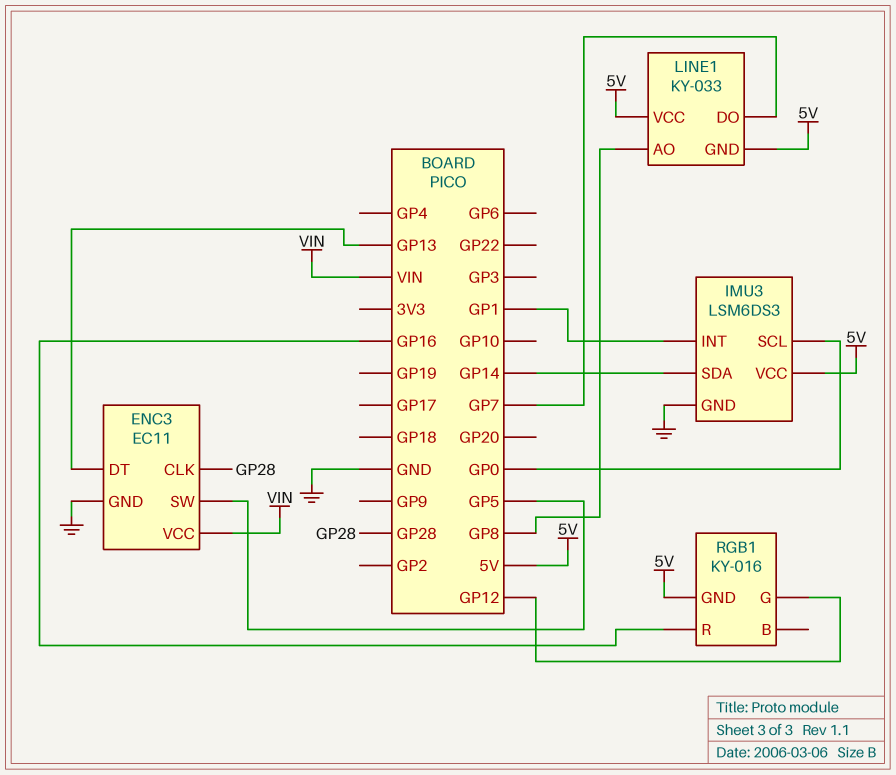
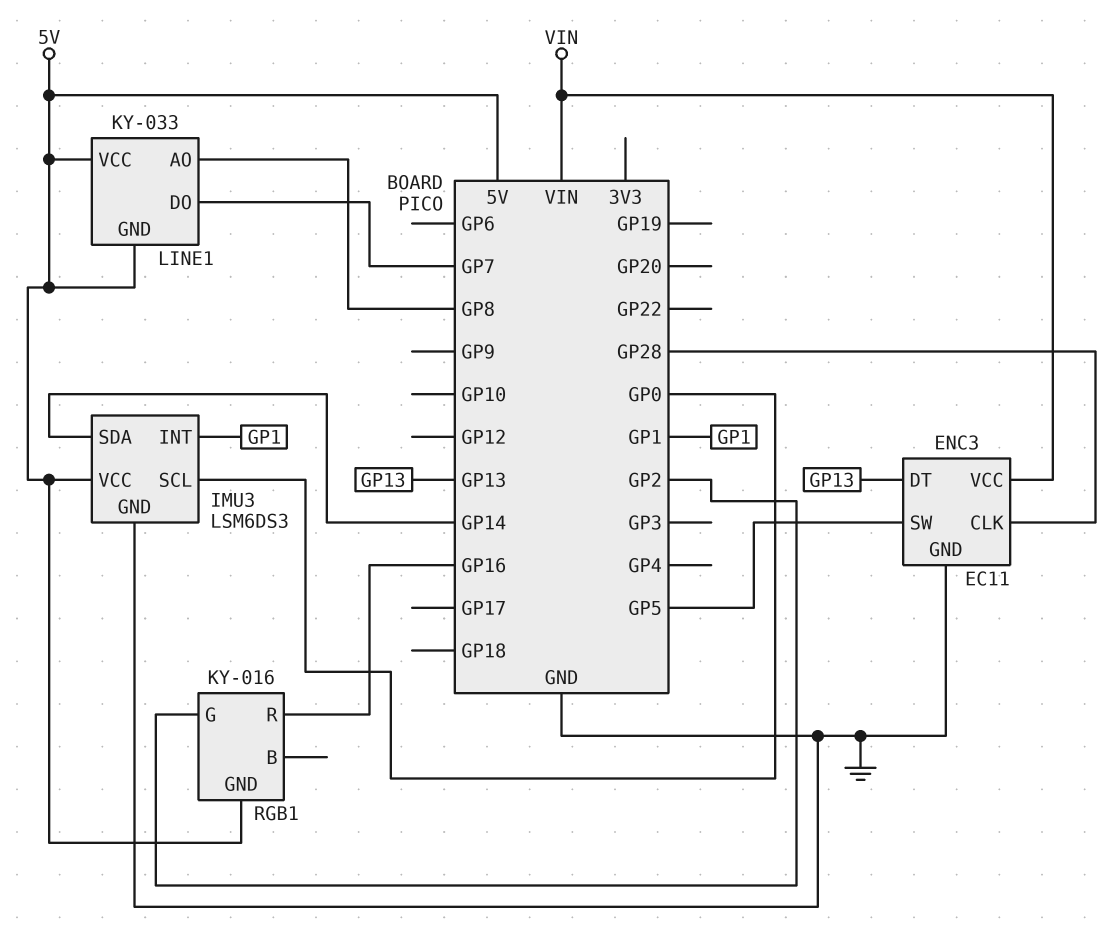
RGB1 pin G: GP12 -> GP2

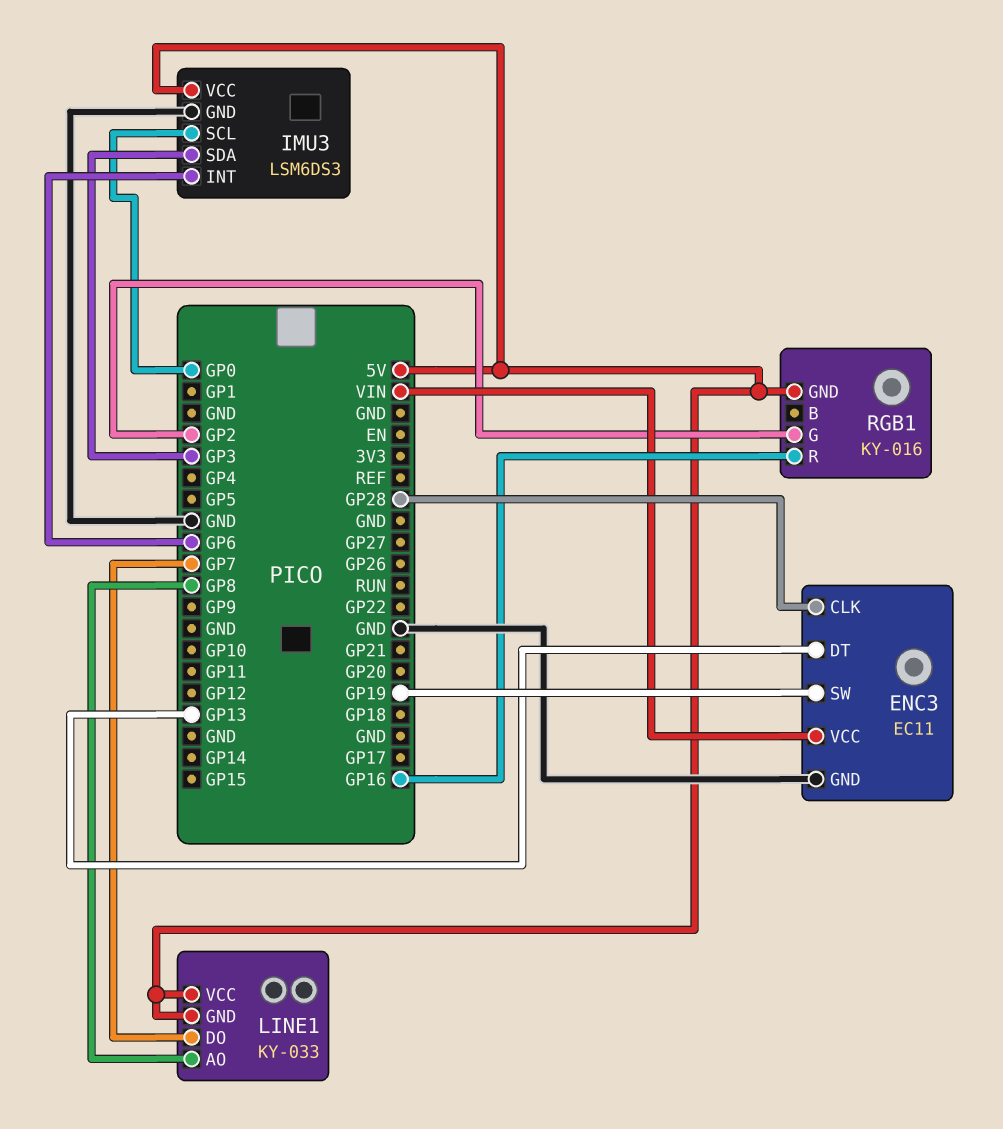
ENC3 pin SW: GP5 -> GP19
IMU3 pin INT: GP1 -> GP6
IMU3 pin SDA: GP14 -> GP3

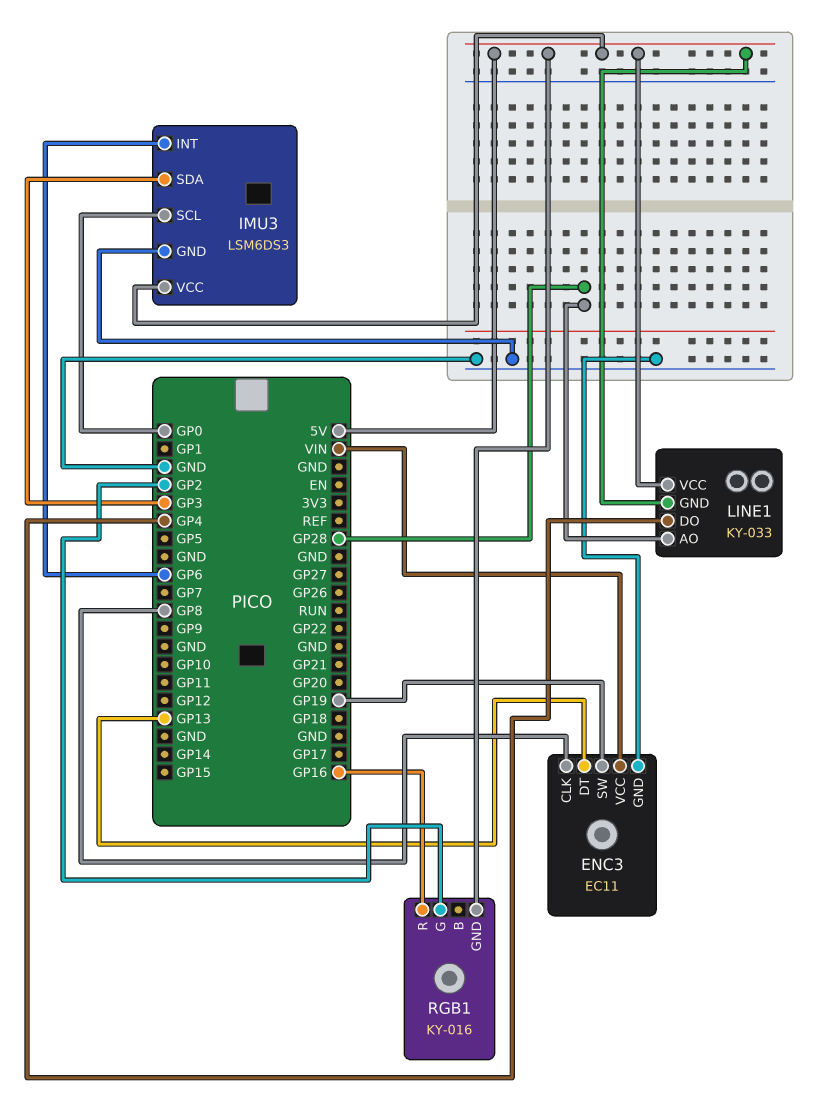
ENC3 pin CLK: GP28 -> GP8
LINE1 pin AO: GP8 -> GP28
LINE1 pin DO: GP7 -> GP4

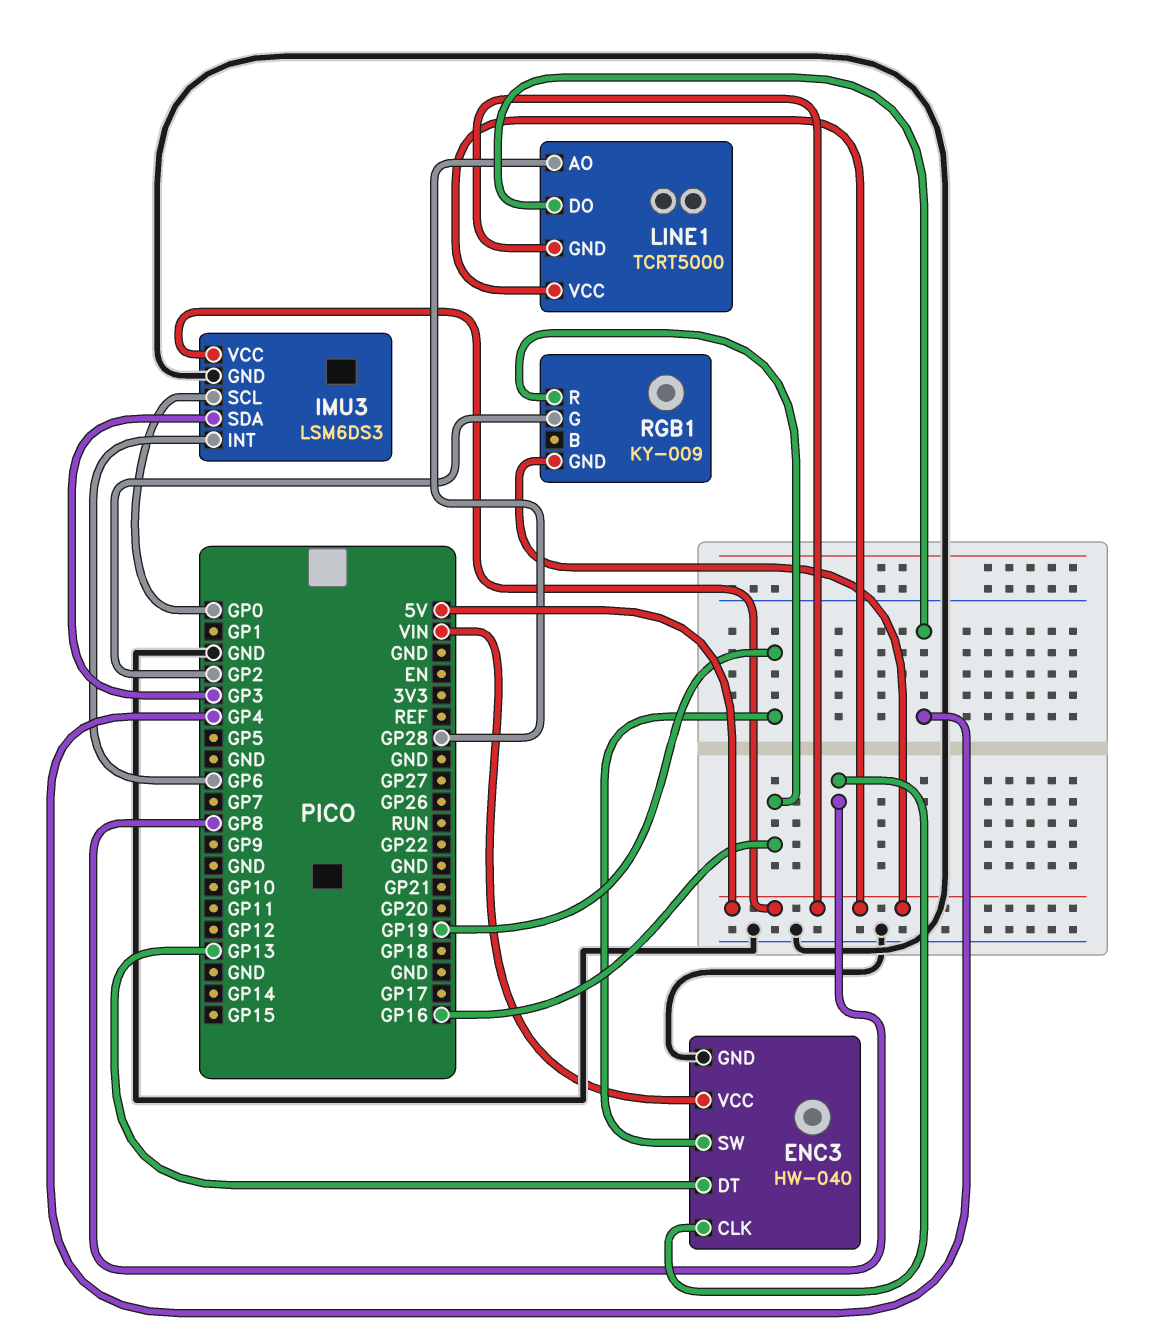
ENC3: EC11 -> HW-040
LINE1: KY-033 -> TCRT5000
RGB1: KY-016 -> KY-009

